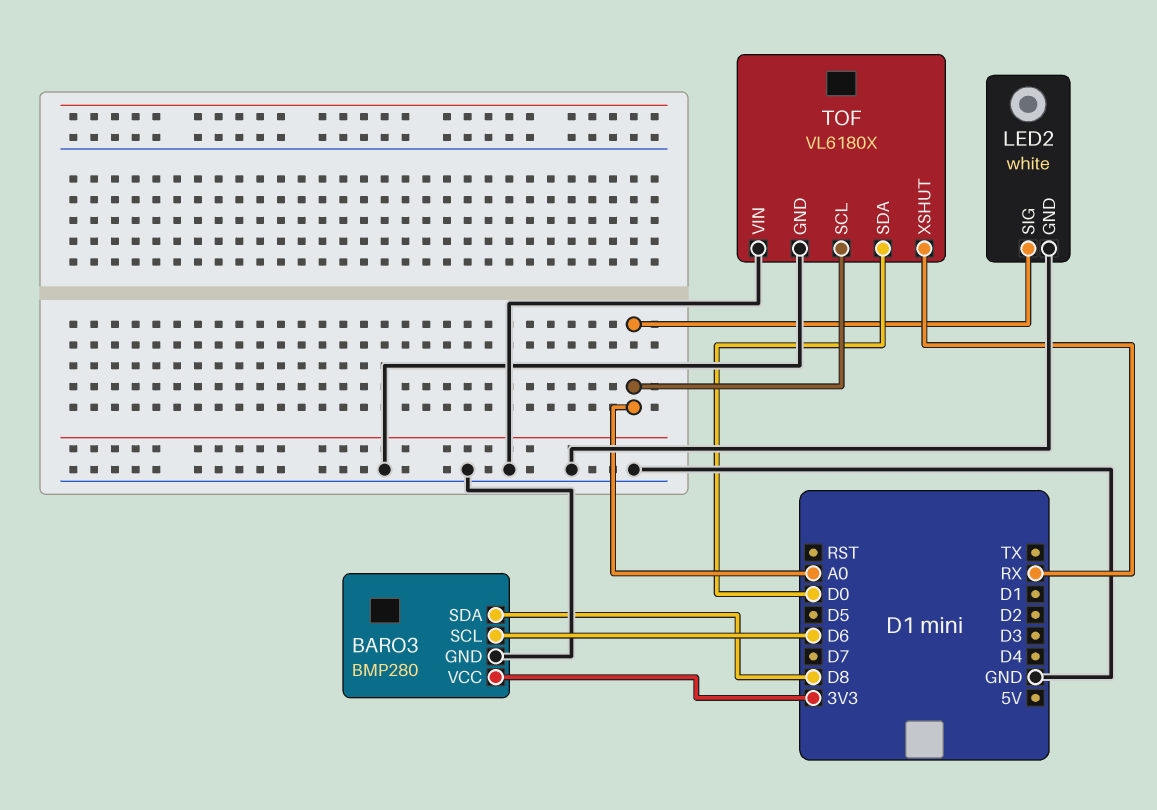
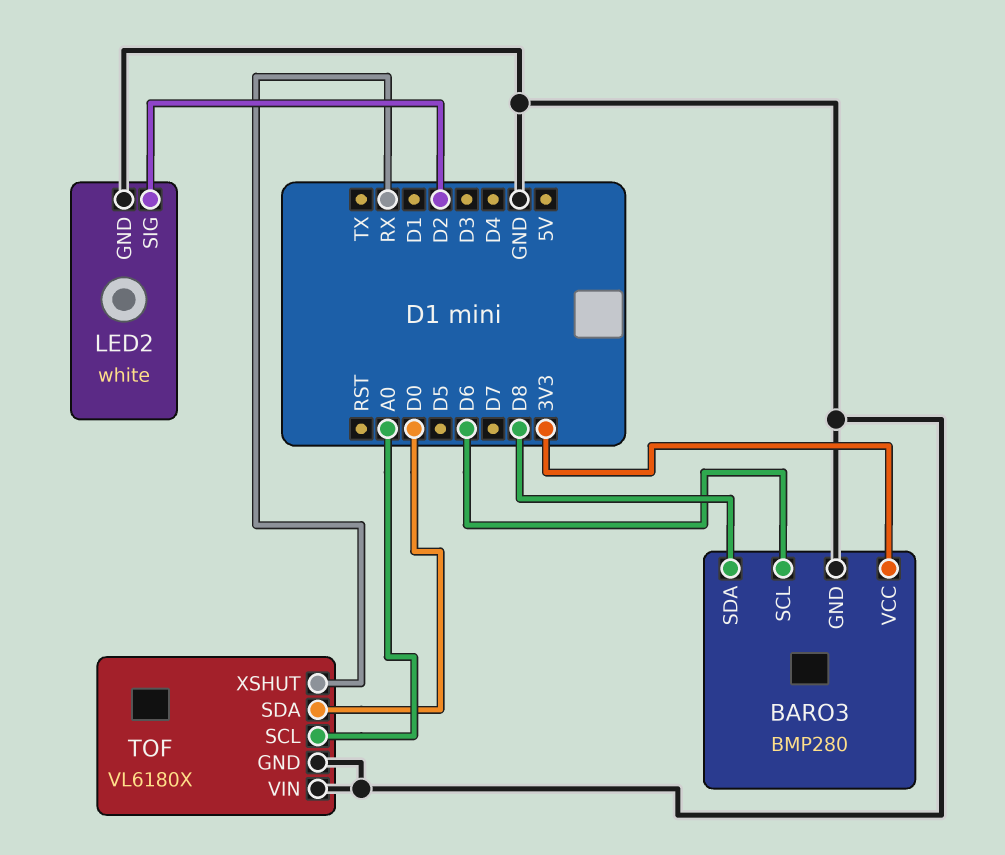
LED2 pin SIG: A0 -> D2

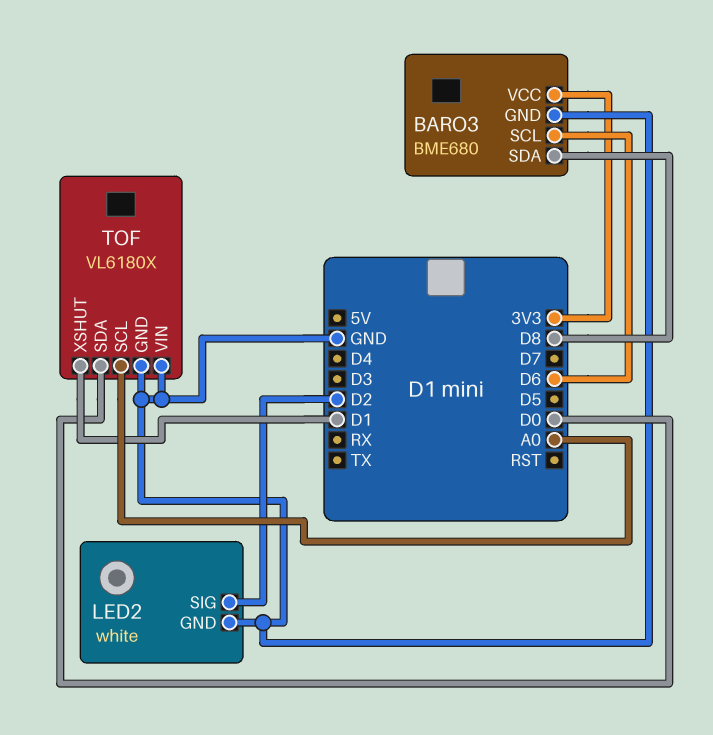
BARO3: BMP280 -> BME680
TOF pin XSHUT: RX -> D1

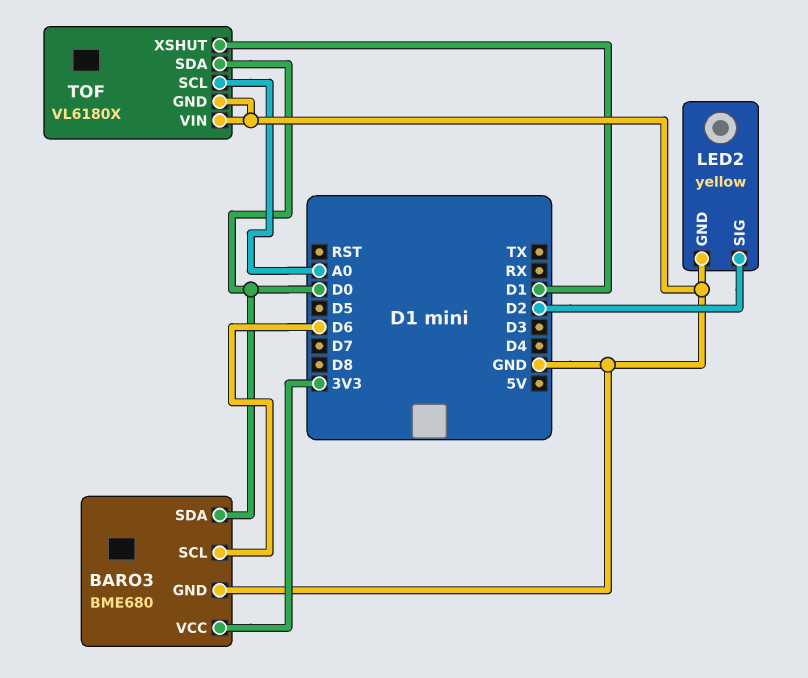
BARO3 pin SDA: D8 -> D0
LED2: white -> yellow

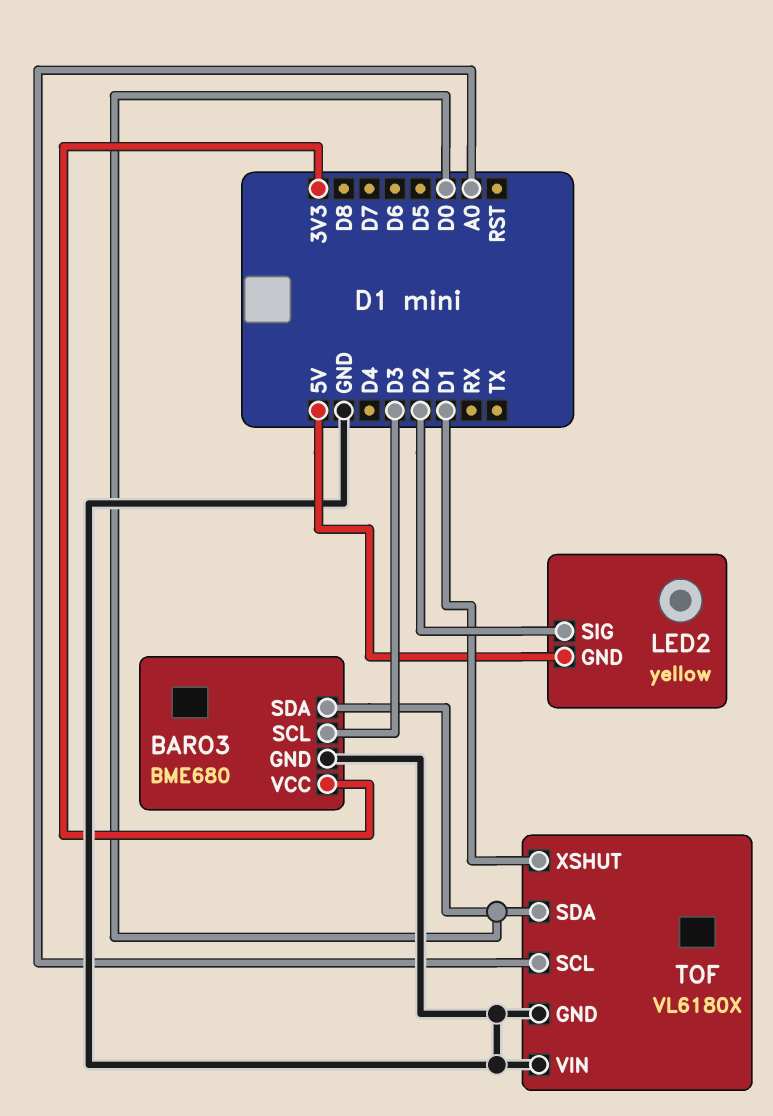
BARO3 pin SCL: D6 -> D3
LED2 pin GND: GND -> 5V

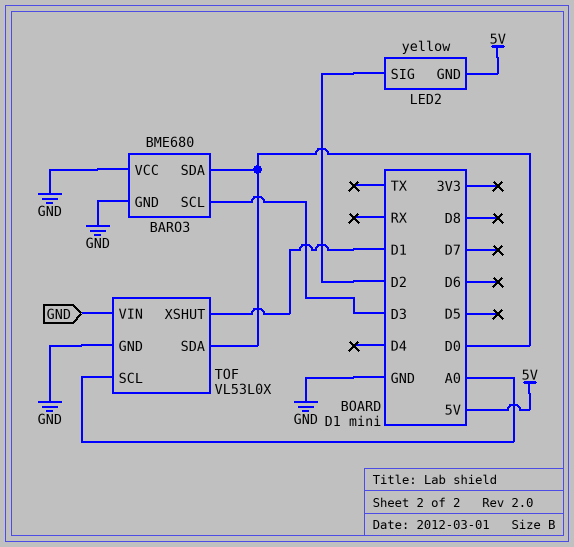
BARO3 pin VCC: 3V3 -> GND
TOF: VL6180X -> VL53L0X

